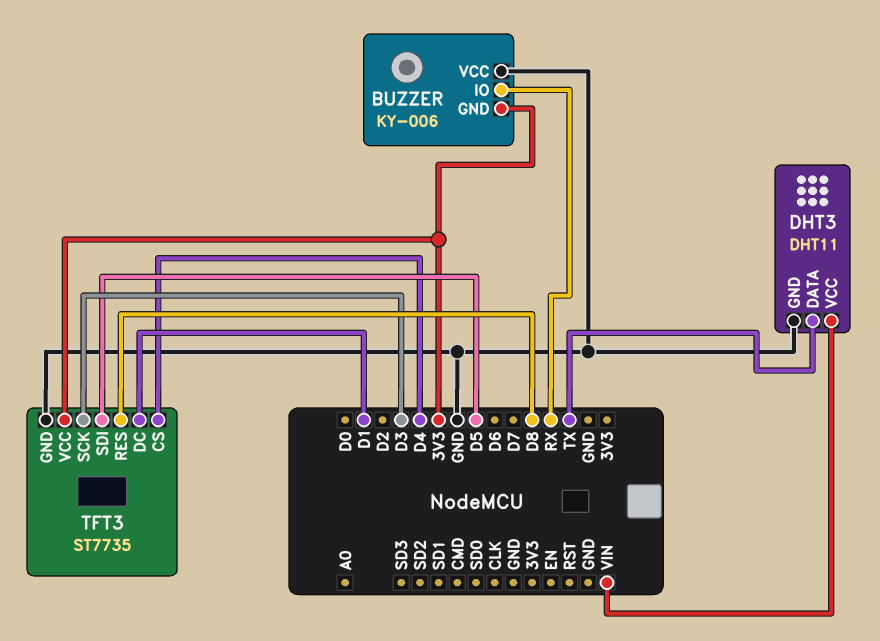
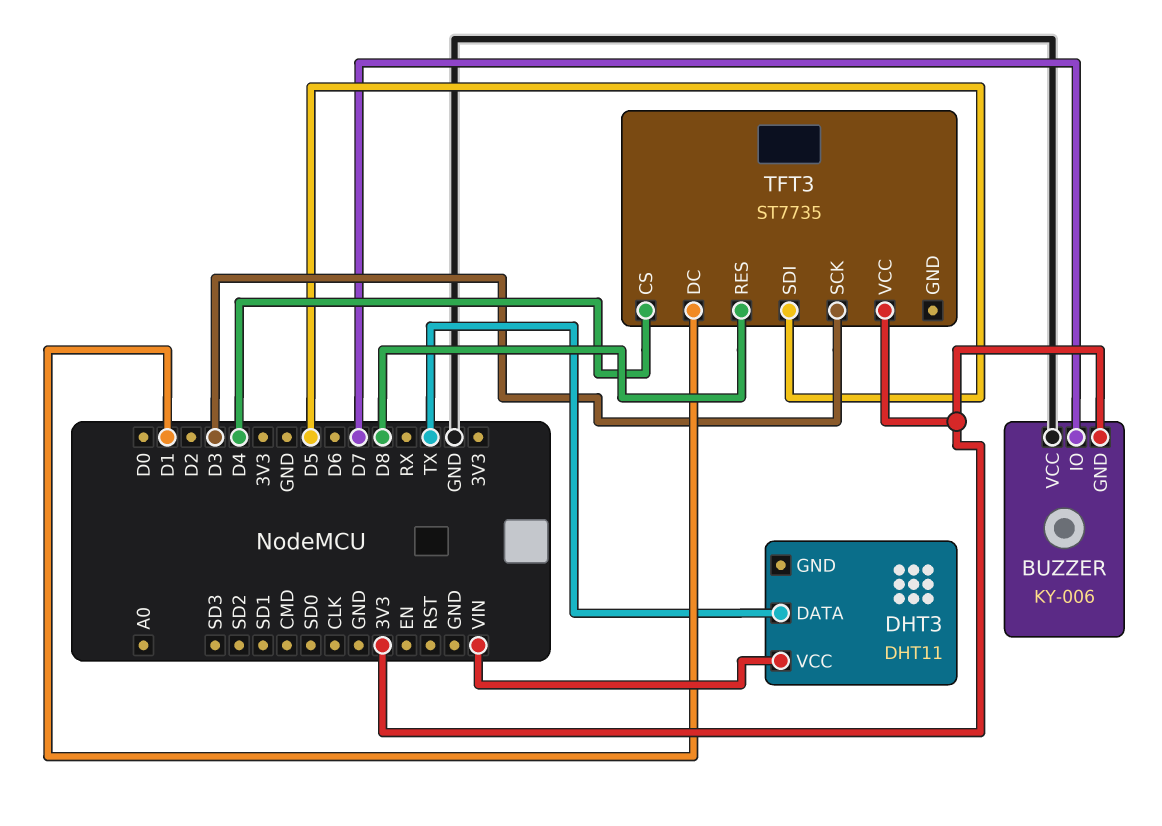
BUZZER pin IO: RX -> D7
DHT3 pin GND: GND -> none
TFT3 pin GND: GND -> none

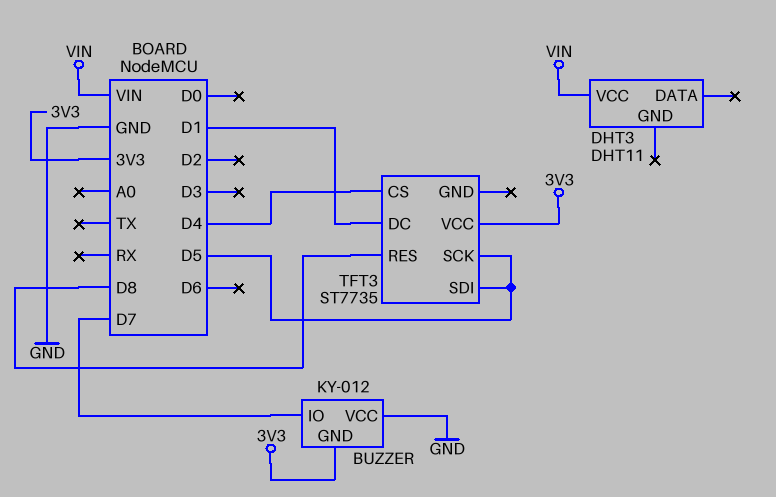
BUZZER: KY-006 -> KY-012
DHT3 pin DATA: TX -> none
TFT3 pin SCK: D3 -> D5

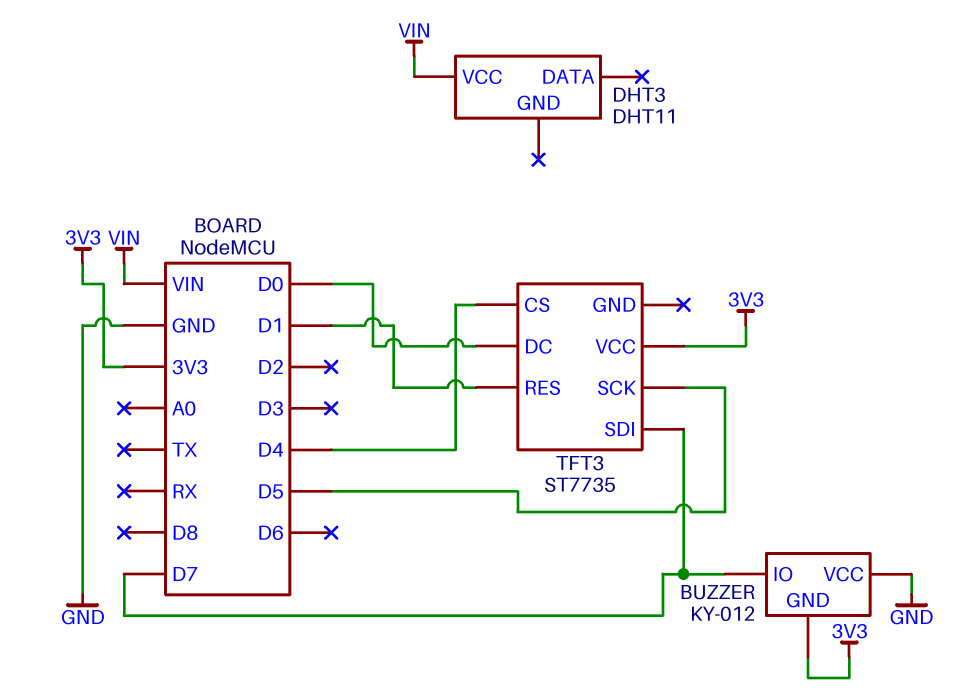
TFT3 pin DC: D1 -> D0
TFT3 pin RES: D8 -> D1
TFT3 pin SDI: D5 -> D7

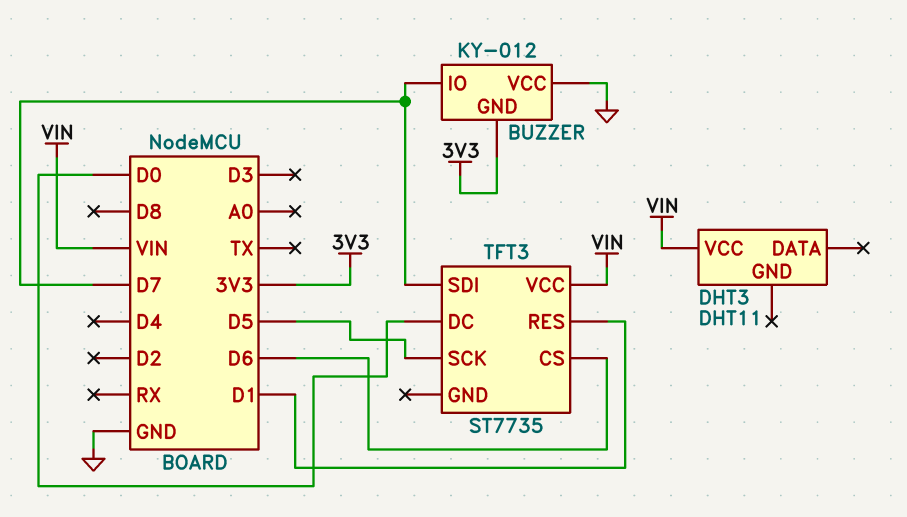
TFT3 pin CS: D4 -> D6
TFT3 pin VCC: 3V3 -> VIN

